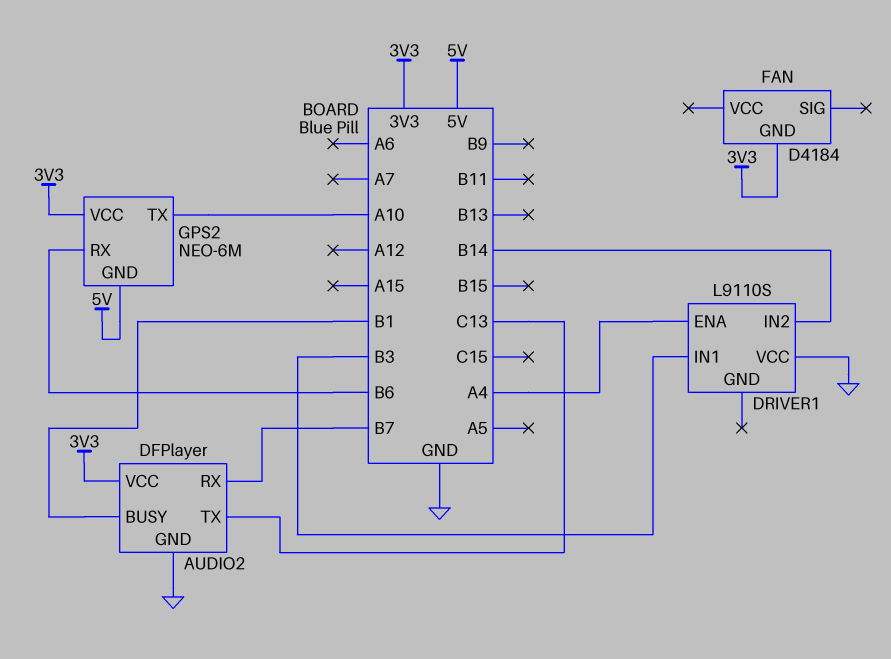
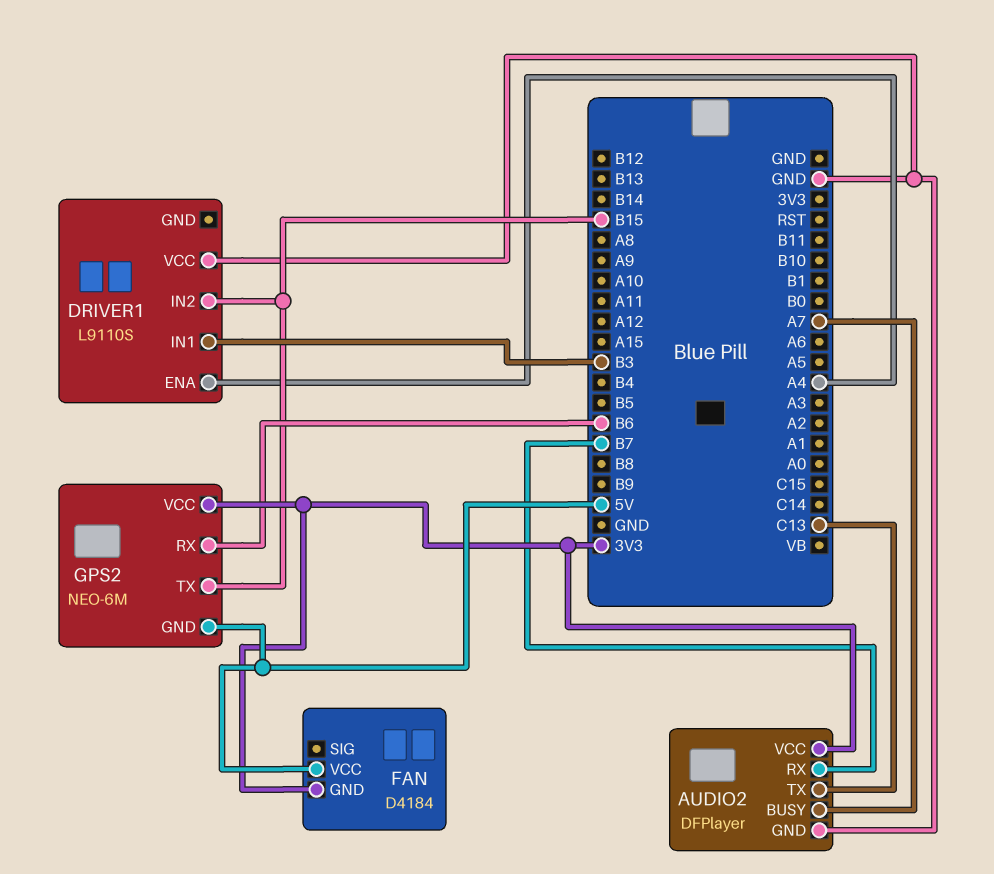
AUDIO2 pin BUSY: B1 -> A7
DRIVER1 pin IN2: B14 -> B15
FAN pin VCC: none -> 5V
GPS2 pin TX: A10 -> B15

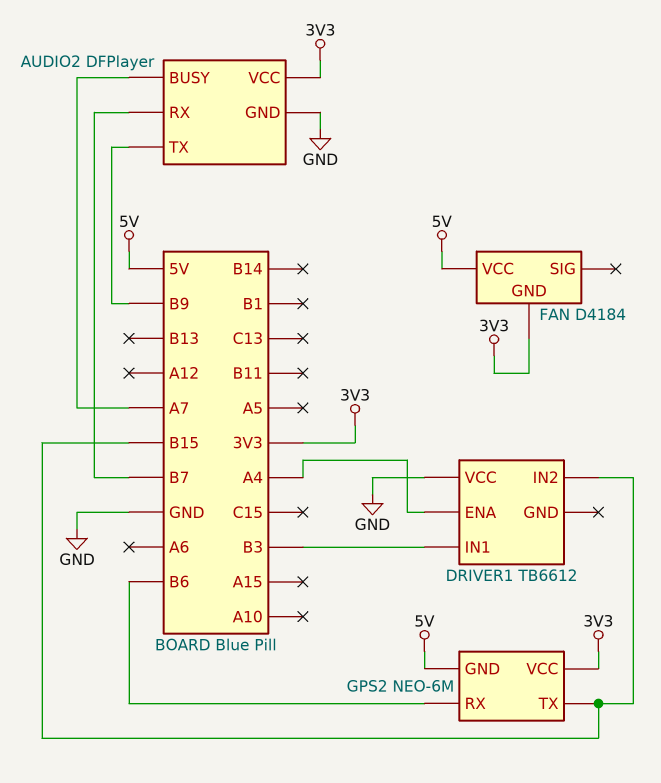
AUDIO2 pin TX: C13 -> B9
DRIVER1: L9110S -> TB6612

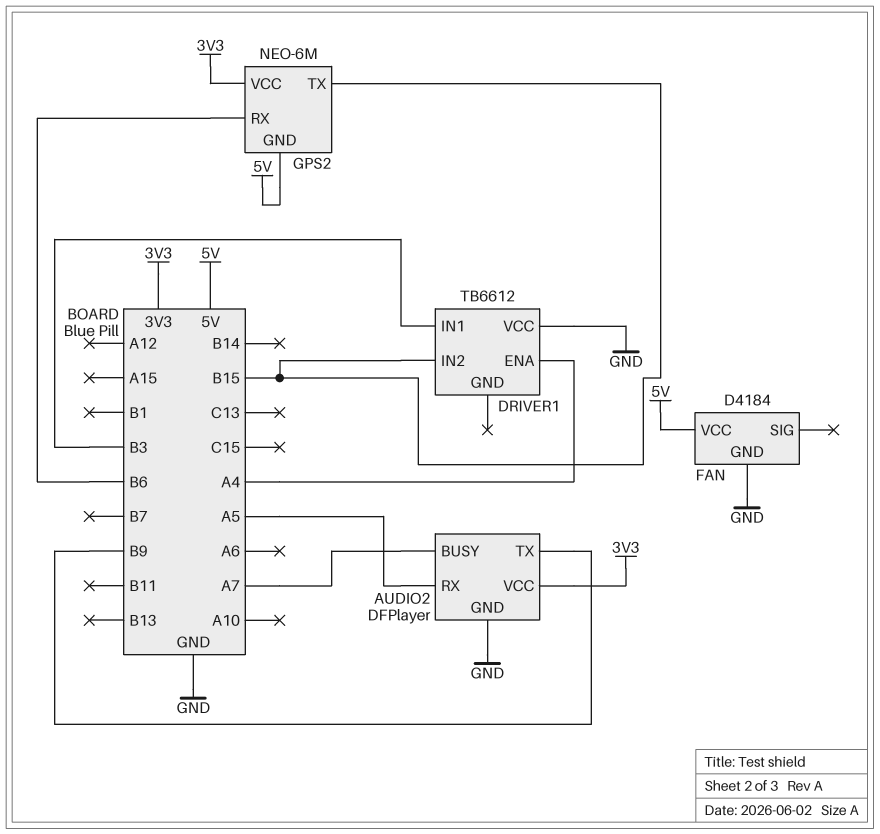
AUDIO2 pin RX: B7 -> A5
FAN pin GND: 3V3 -> GND

